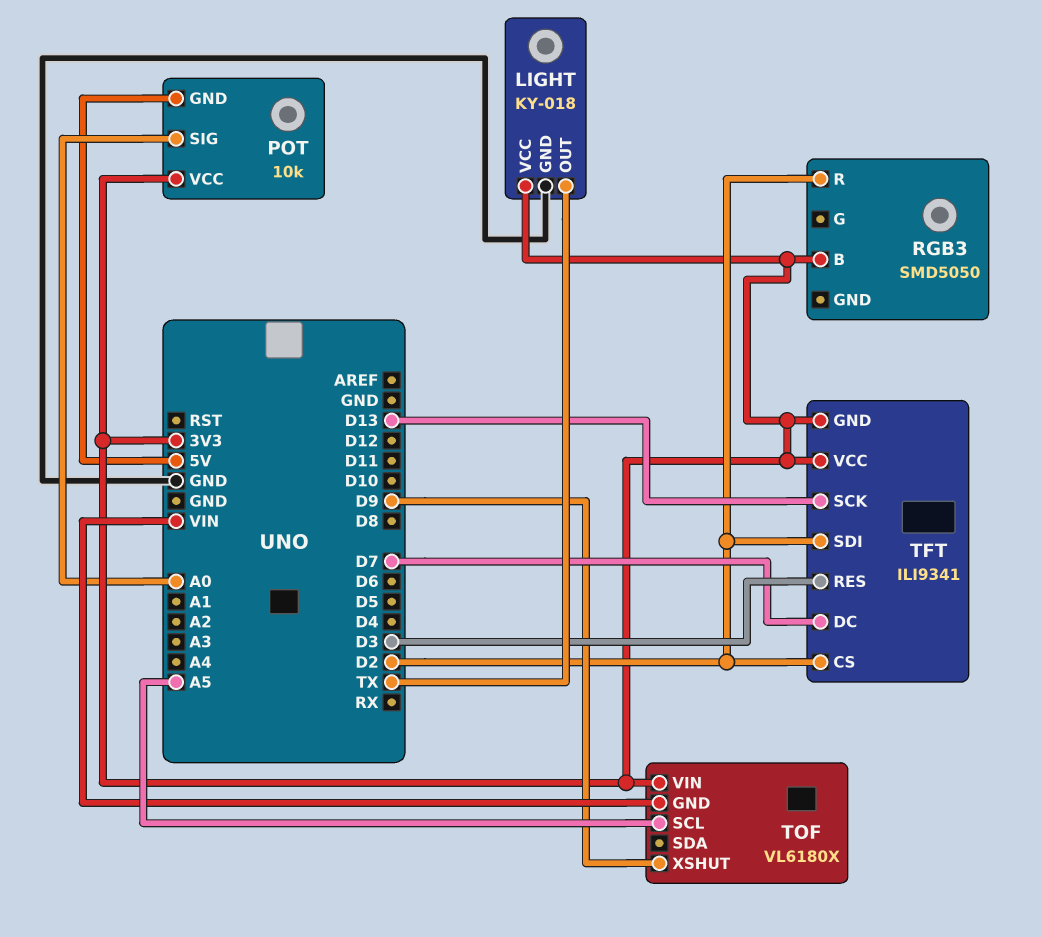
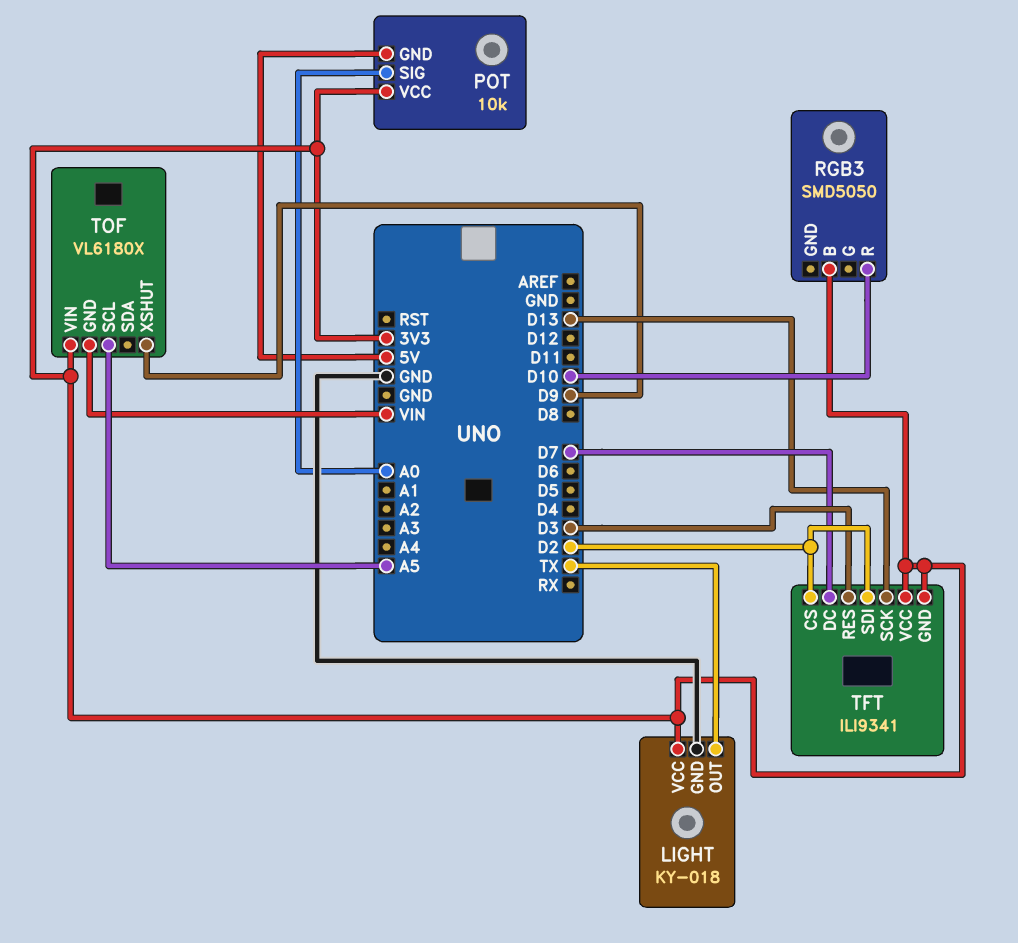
RGB3 pin R: D2 -> D10

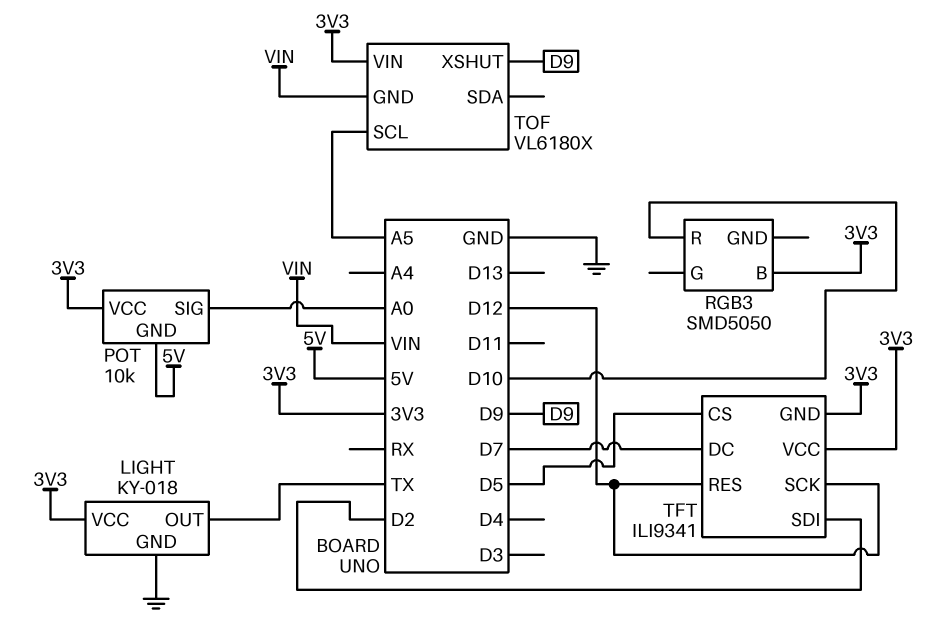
TFT pin CS: D2 -> D5
TFT pin RES: D3 -> D12
TFT pin SCK: D13 -> D12

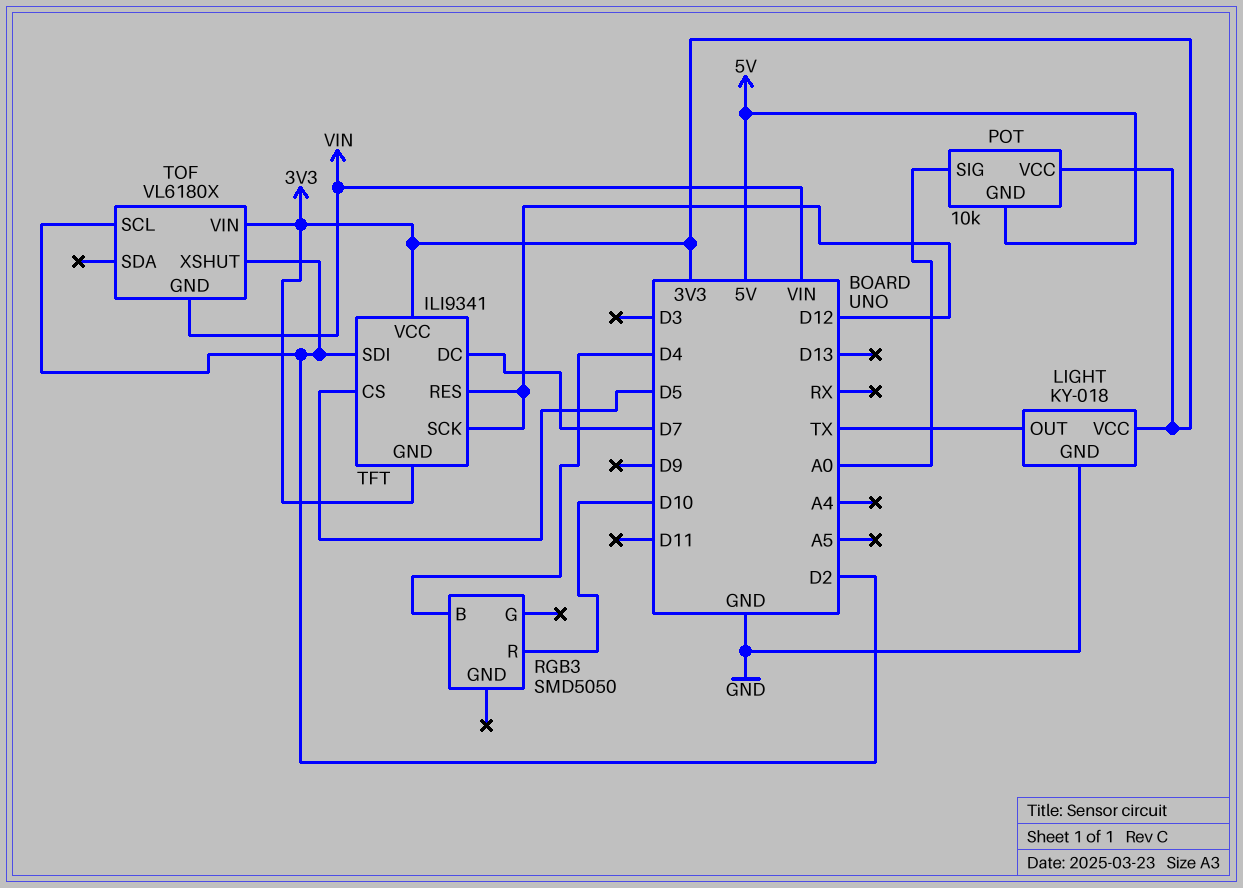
RGB3 pin B: 3V3 -> D4
TOF pin SCL: A5 -> D2
TOF pin XSHUT: D9 -> D2

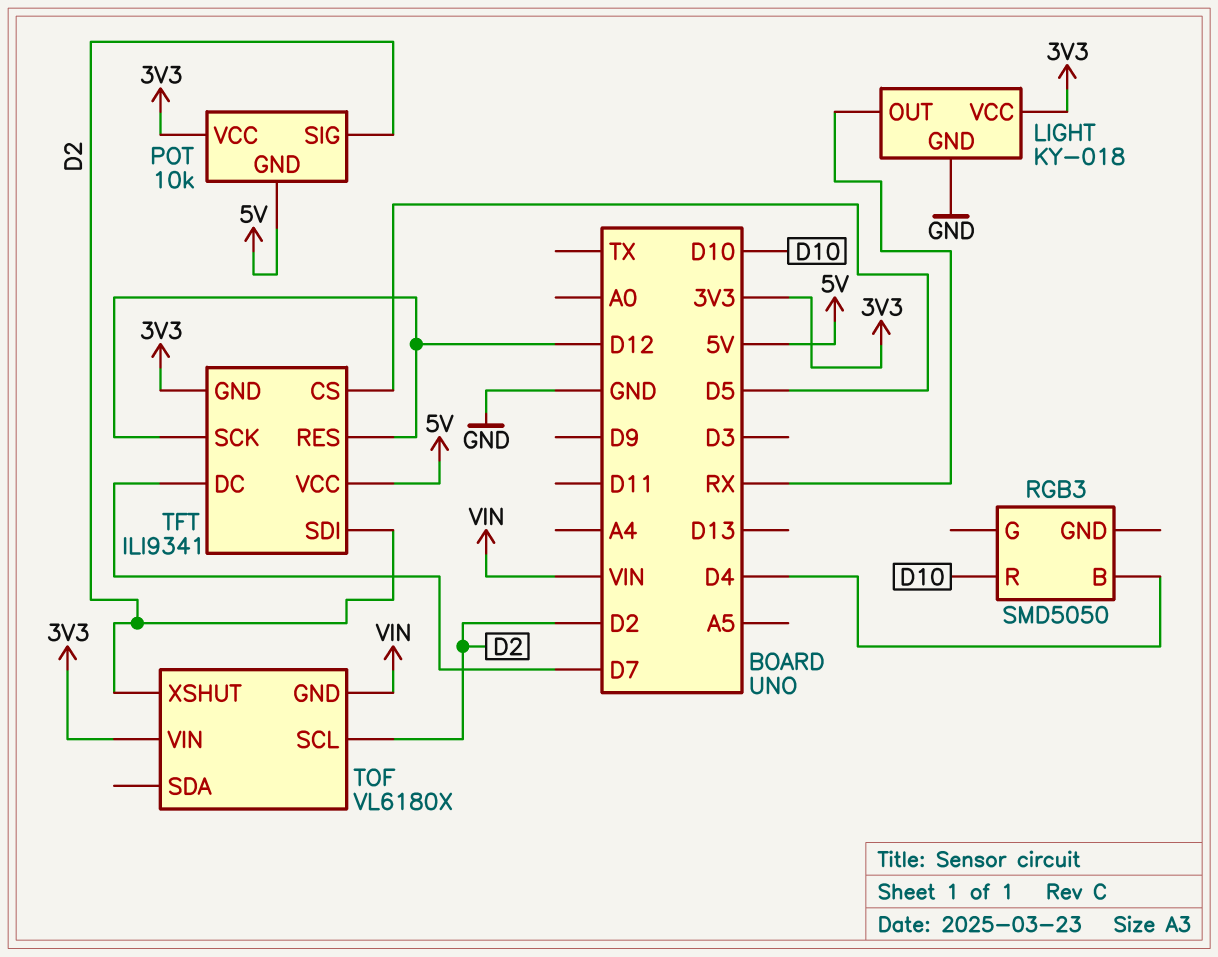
LIGHT pin OUT: TX -> RX
POT pin SIG: A0 -> D2
TFT pin VCC: 3V3 -> 5V

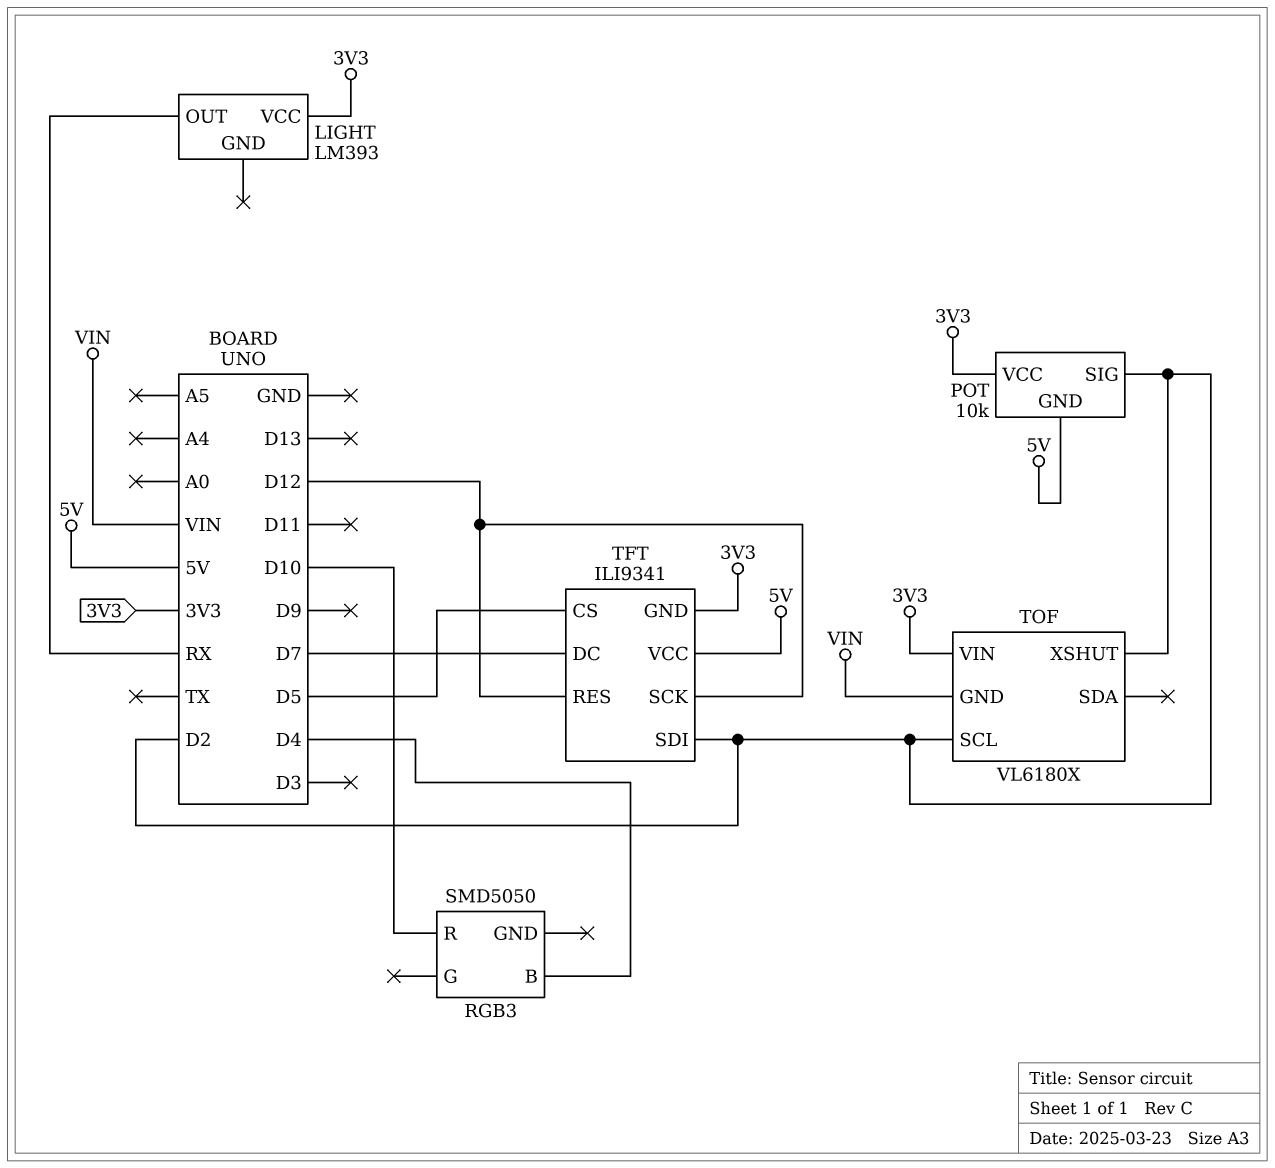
LIGHT: KY-018 -> LM393
LIGHT pin GND: GND -> none

